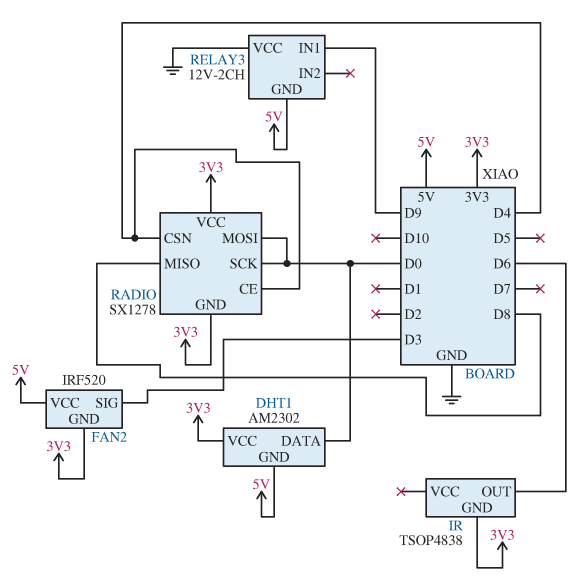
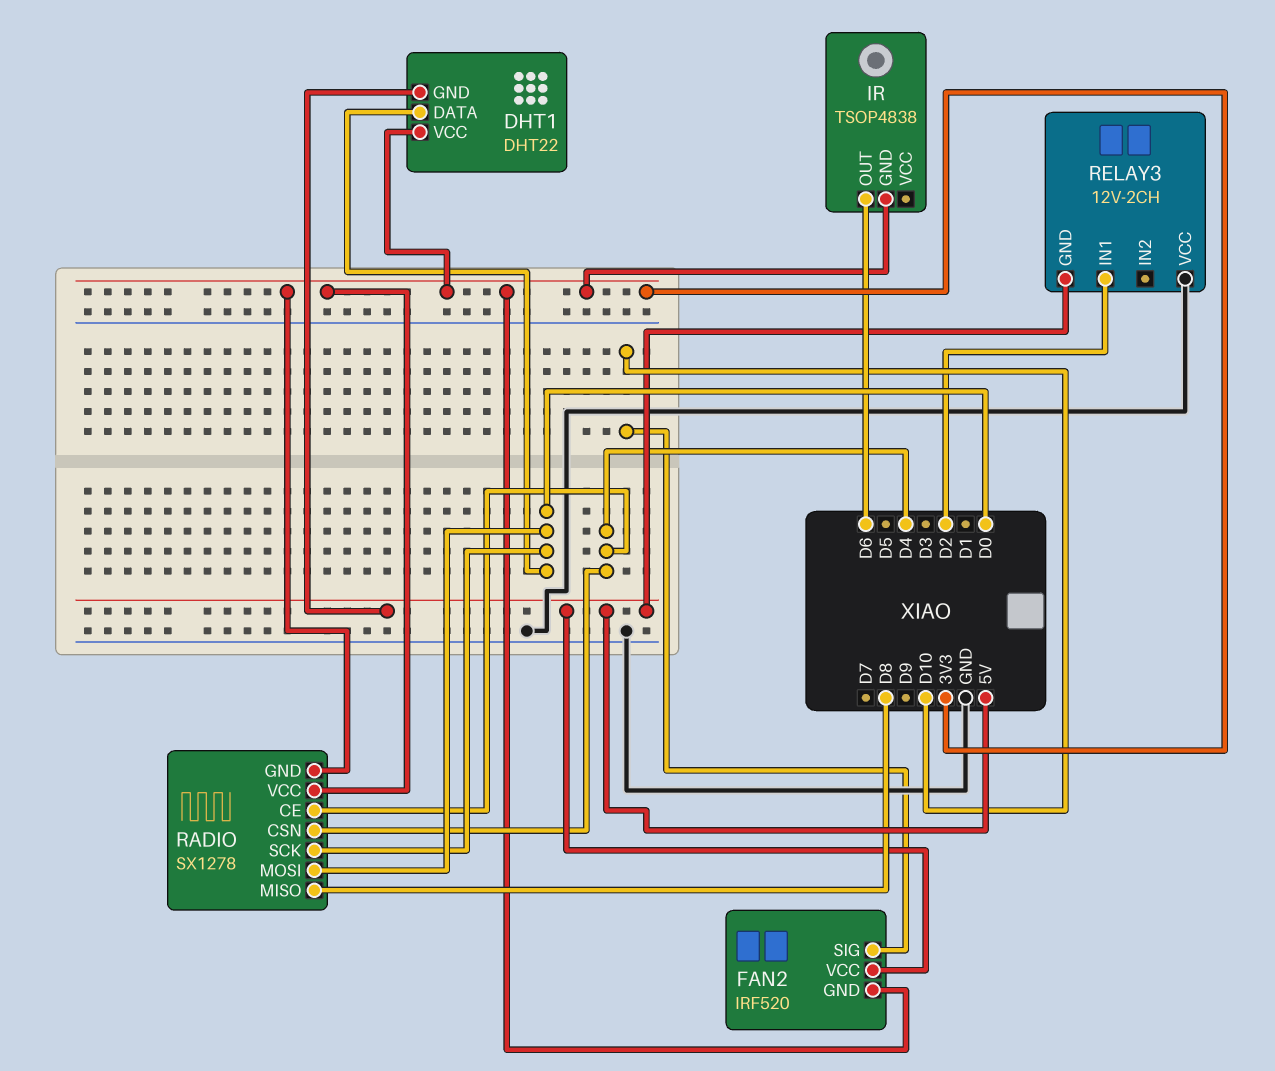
DHT1: AM2302 -> DHT22
FAN2 pin SIG: D3 -> D10
RELAY3 pin IN1: D9 -> D2

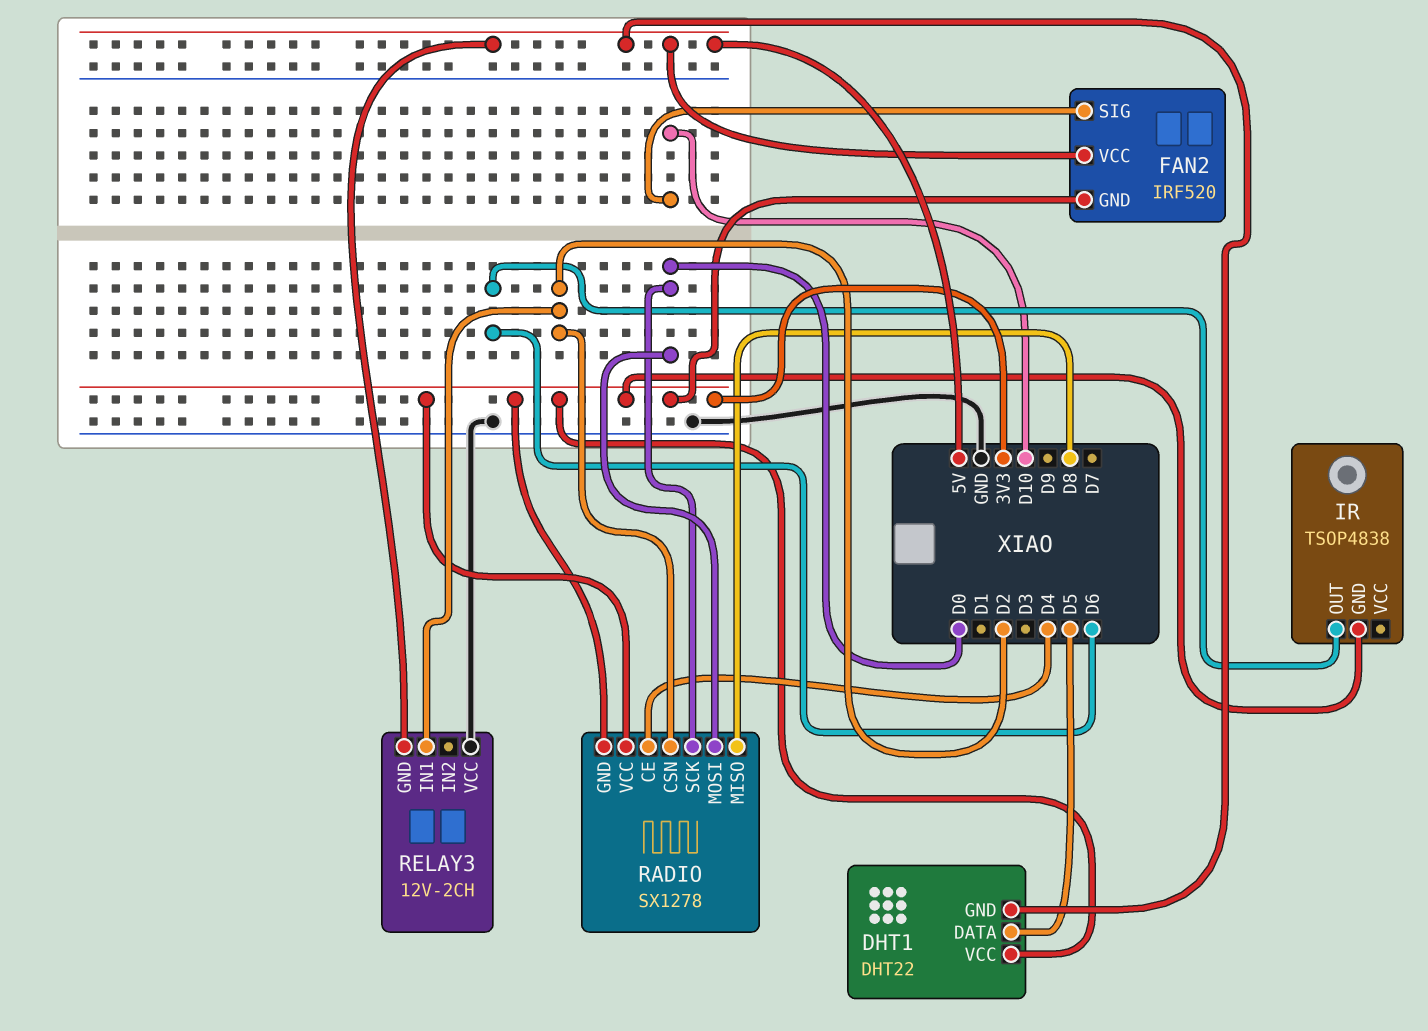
DHT1 pin DATA: D0 -> D5
RADIO pin CSN: D4 -> D2

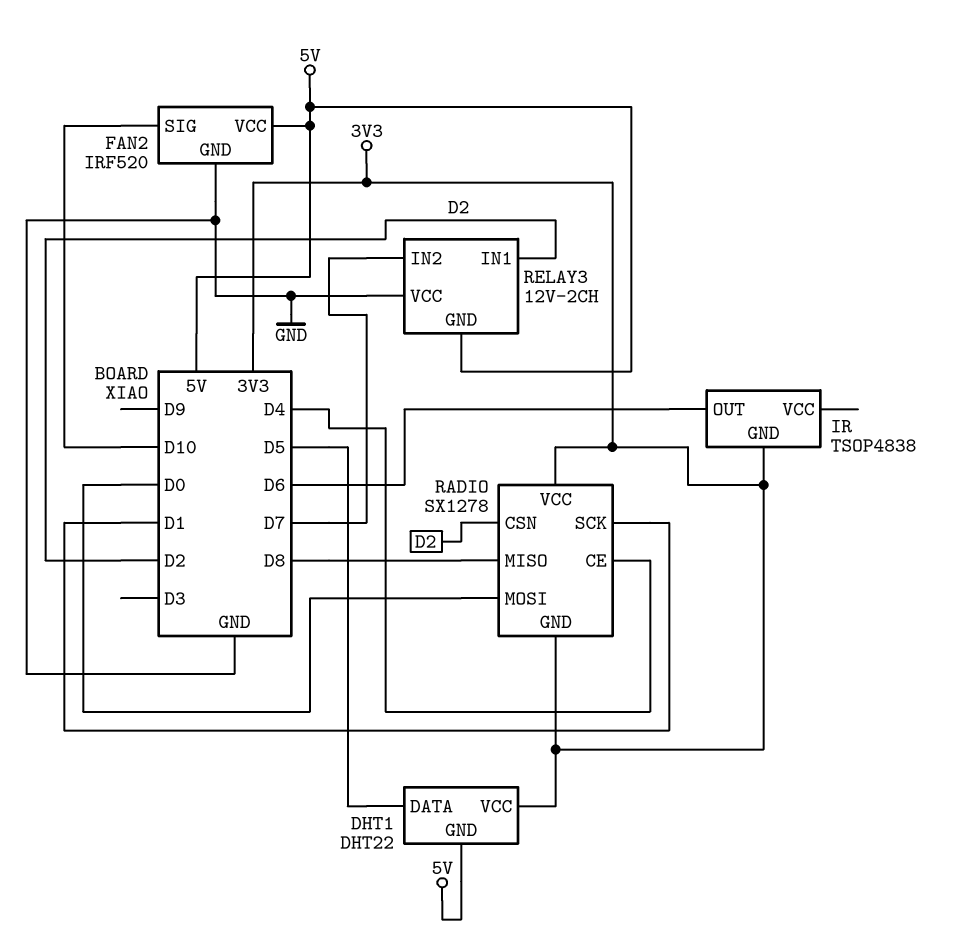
FAN2 pin GND: 3V3 -> GND
RADIO pin SCK: D0 -> D1
RELAY3 pin IN2: none -> D7

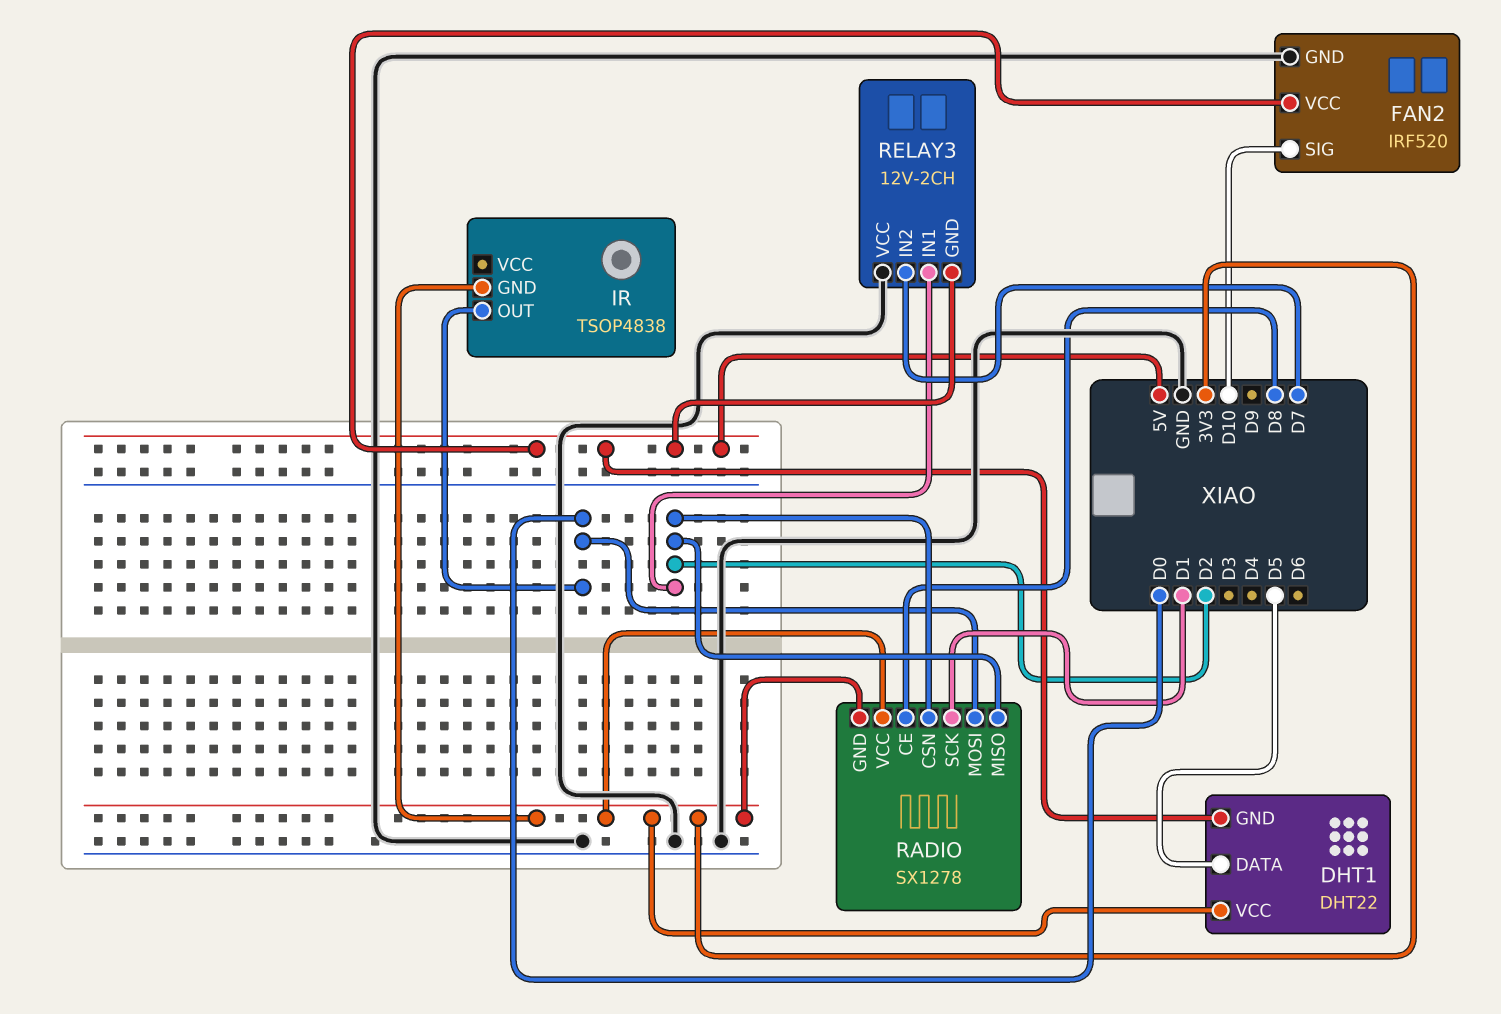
IR pin OUT: D6 -> D0
RADIO pin CE: D4 -> D8
RADIO pin MISO: D8 -> D2

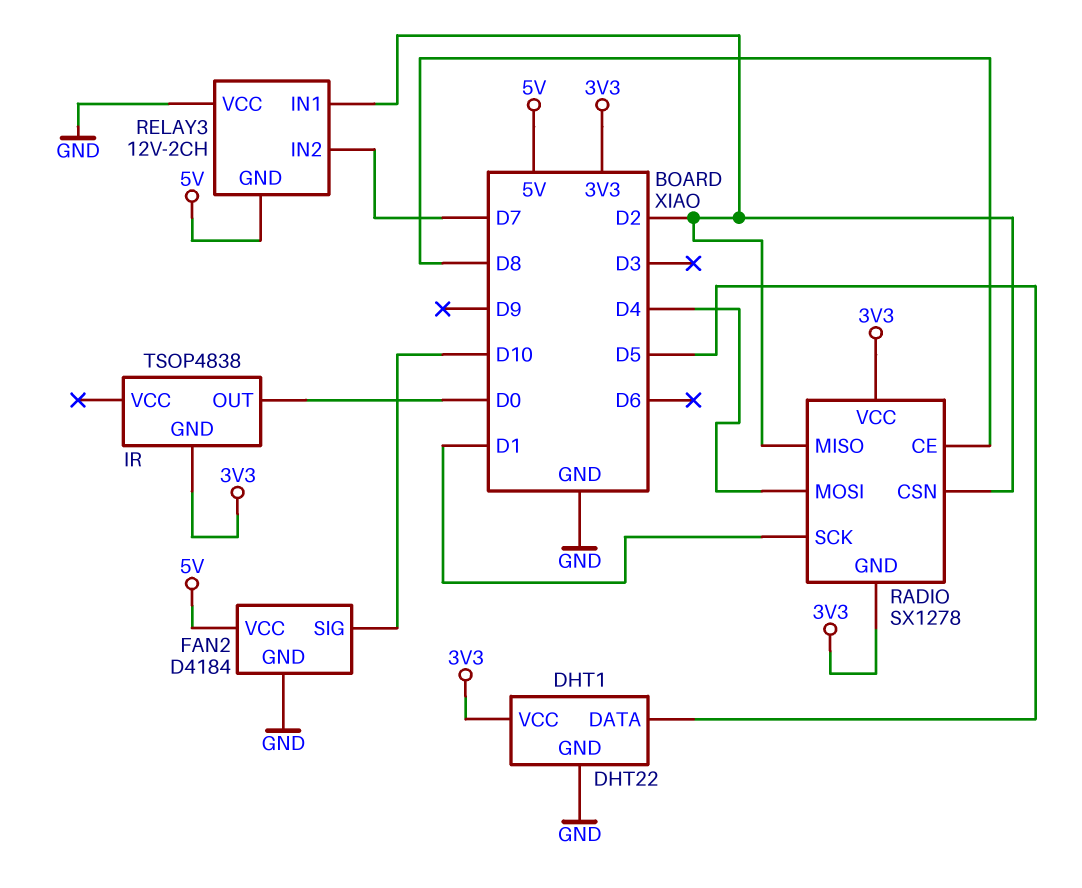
DHT1 pin GND: 5V -> GND
FAN2: IRF520 -> D4184
RADIO pin MOSI: D0 -> D4

